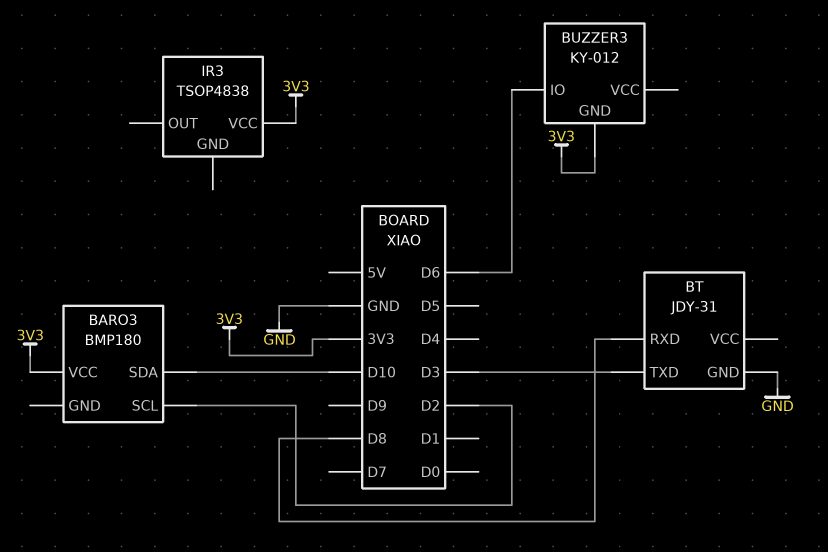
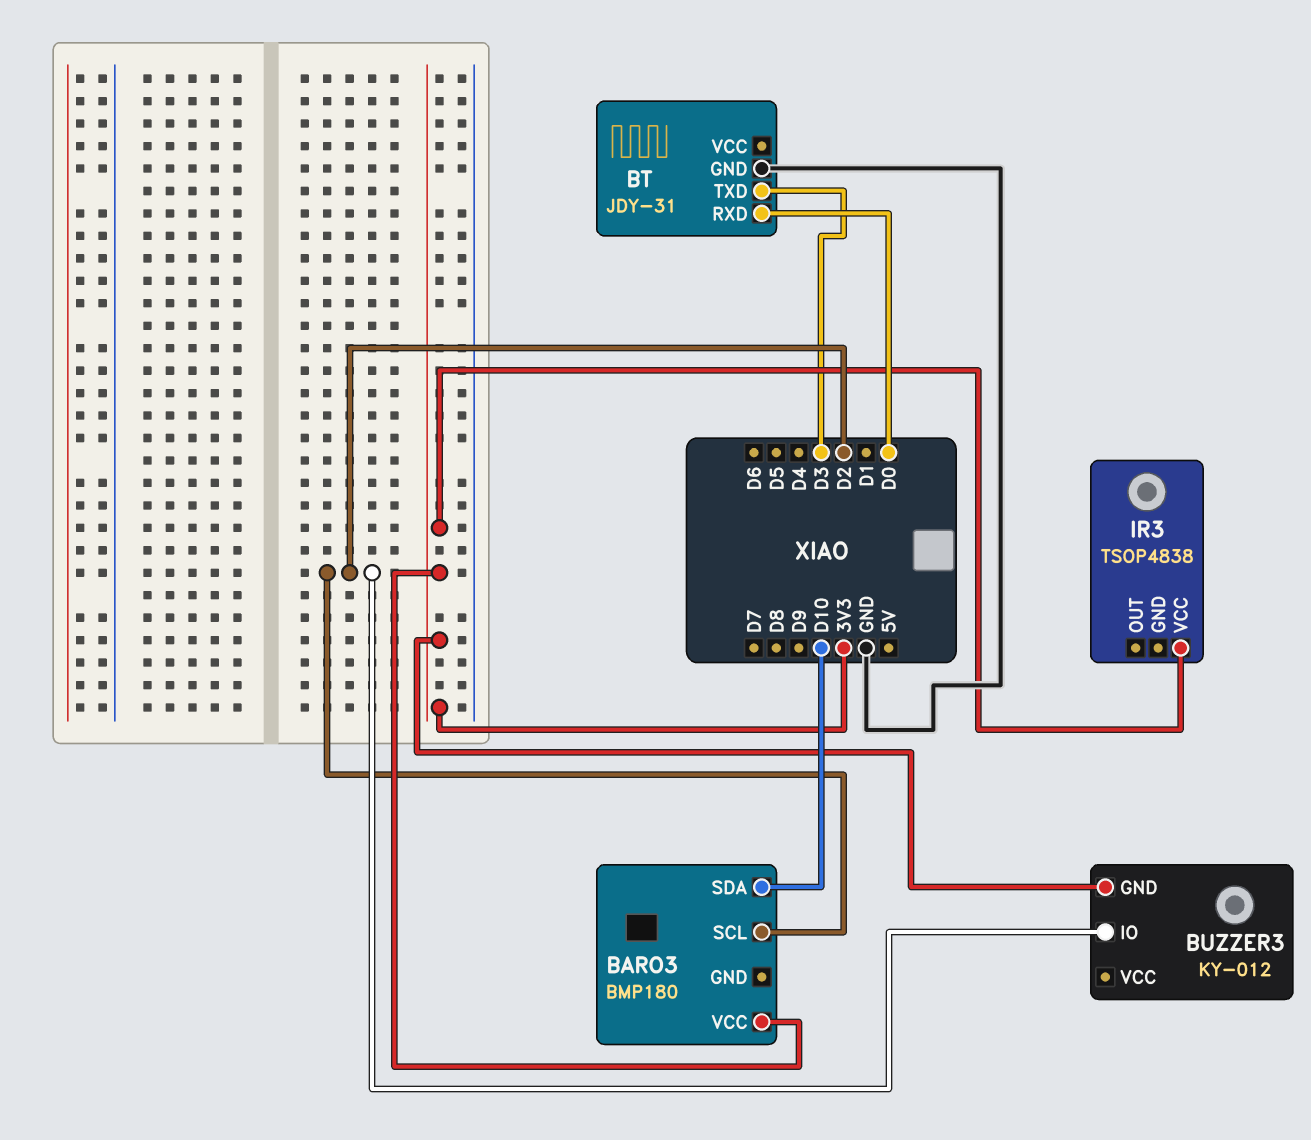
BT pin RXD: D8 -> D0
BUZZER3 pin IO: D6 -> D2

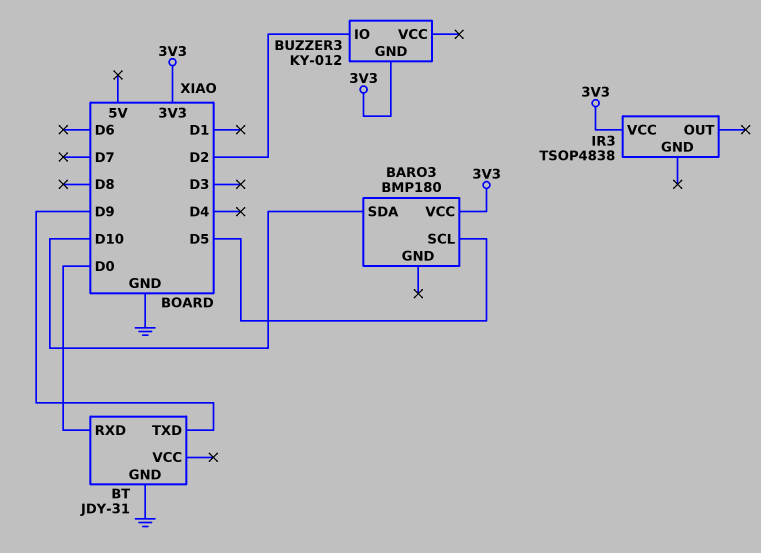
BARO3 pin SCL: D2 -> D5
BT pin TXD: D3 -> D9

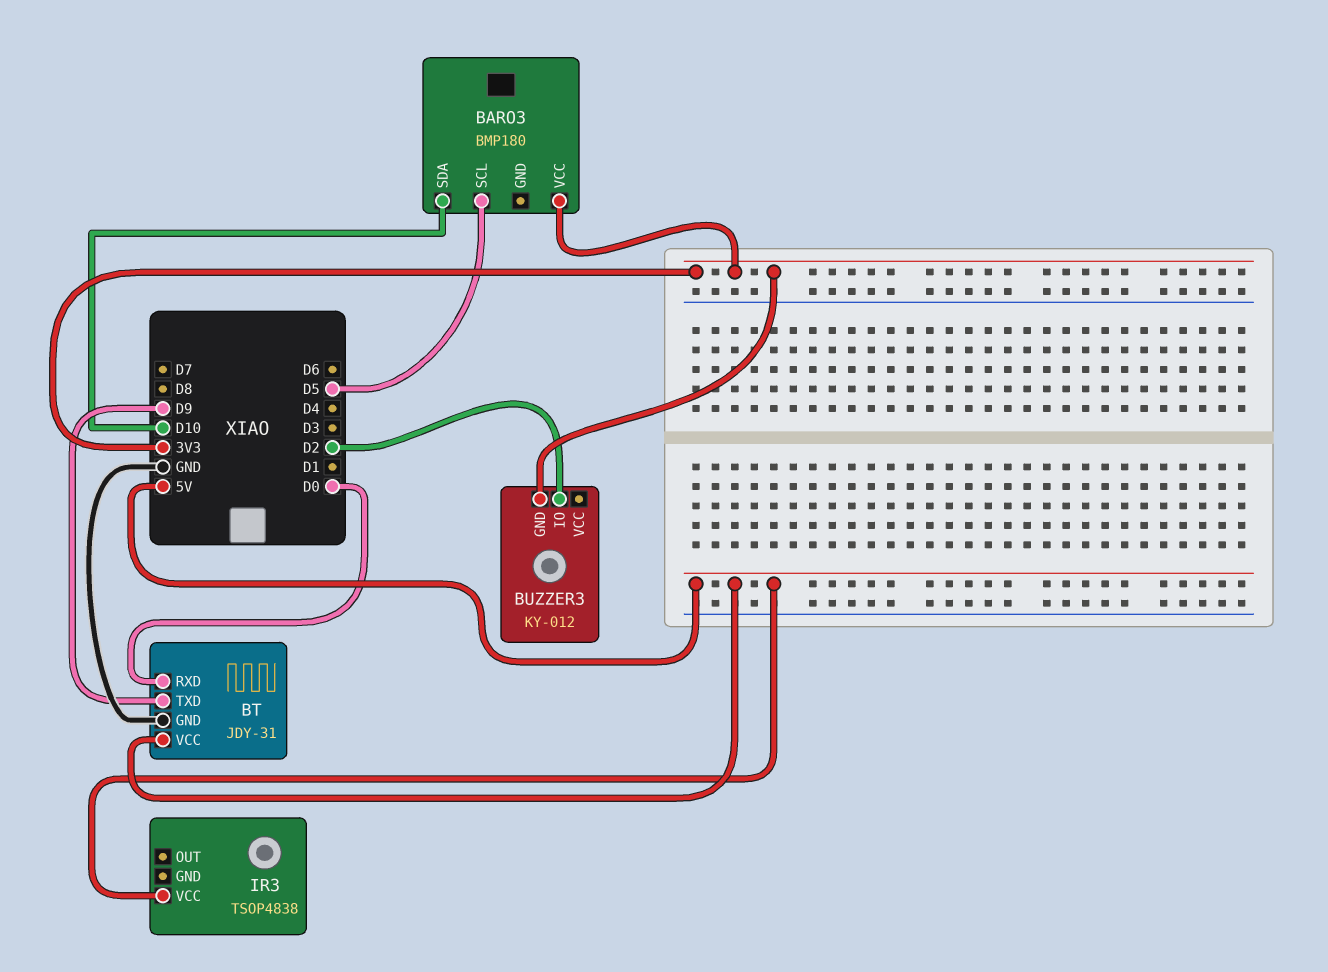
BT pin VCC: none -> 5V
IR3 pin VCC: 3V3 -> 5V

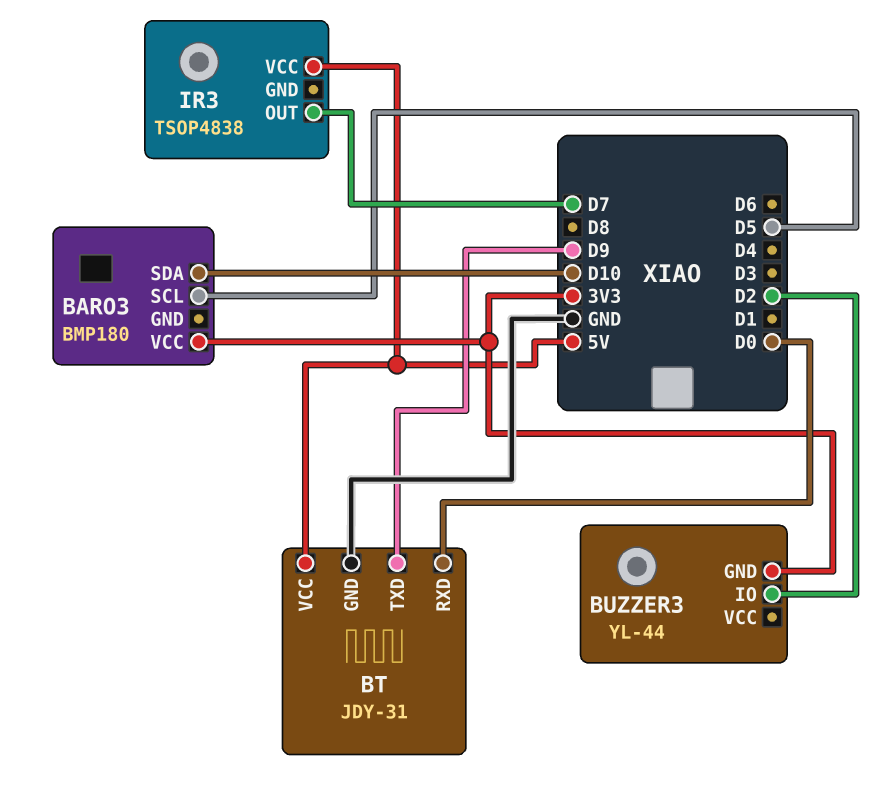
BUZZER3: KY-012 -> YL-44
IR3 pin OUT: none -> D7

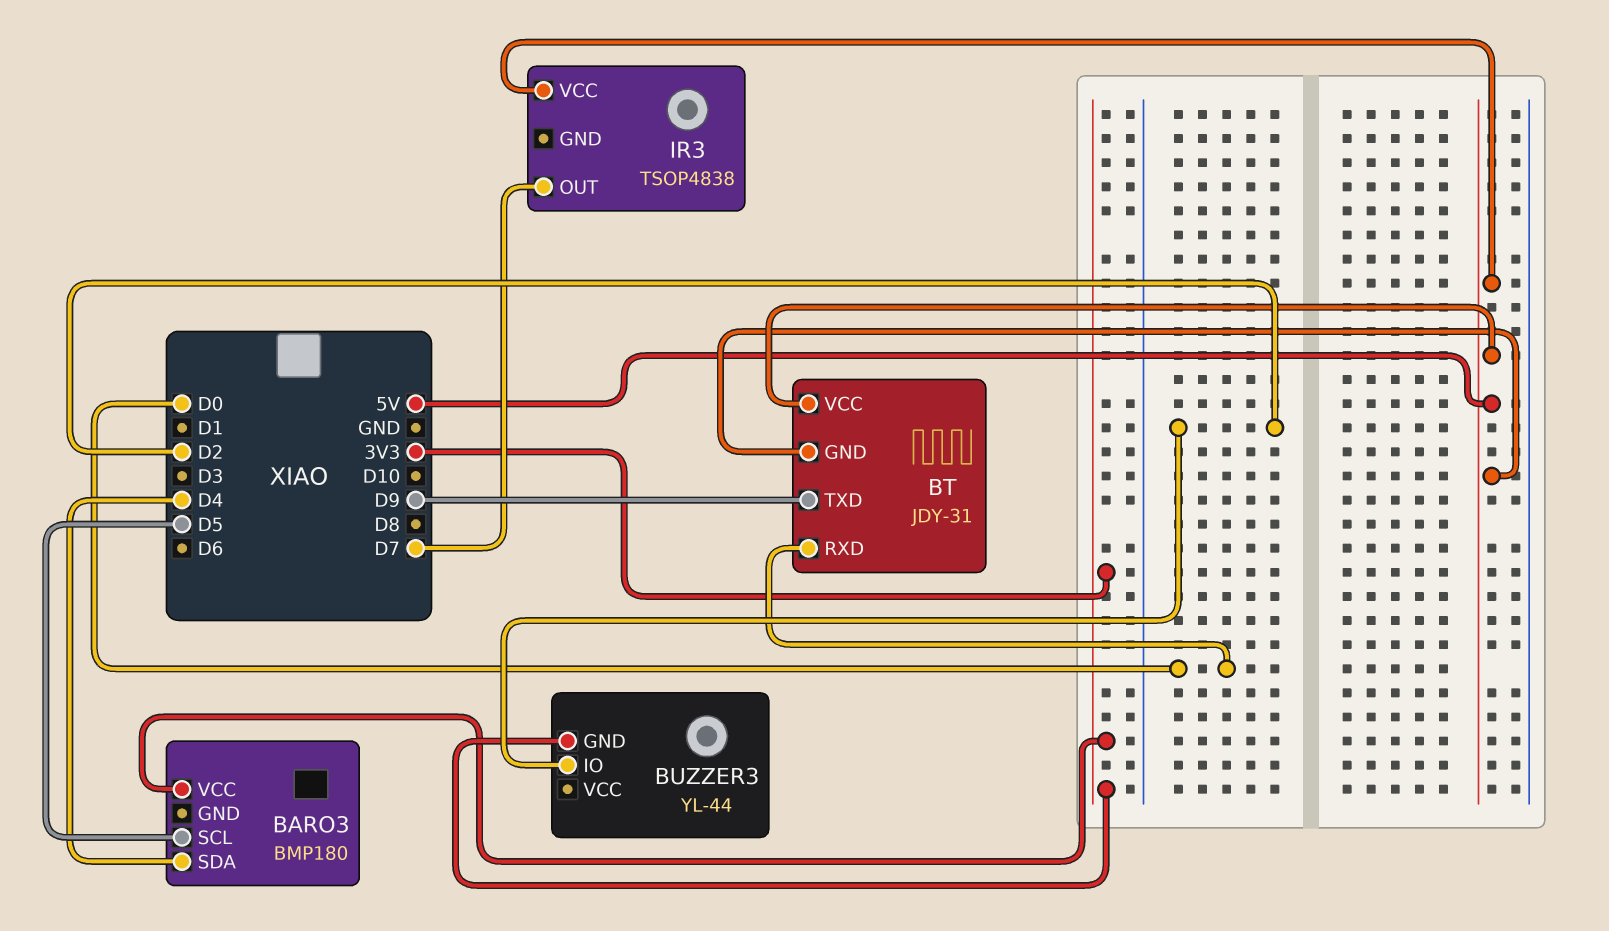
BARO3 pin SDA: D10 -> D4
BT pin GND: GND -> 5V

